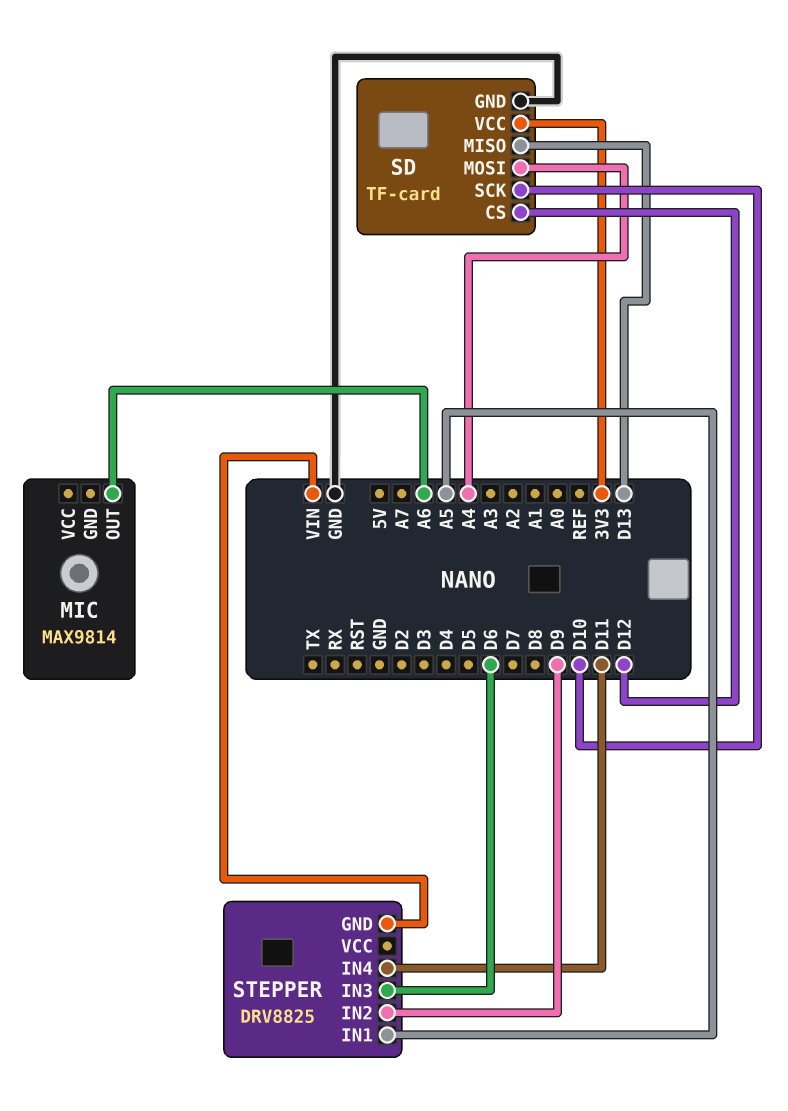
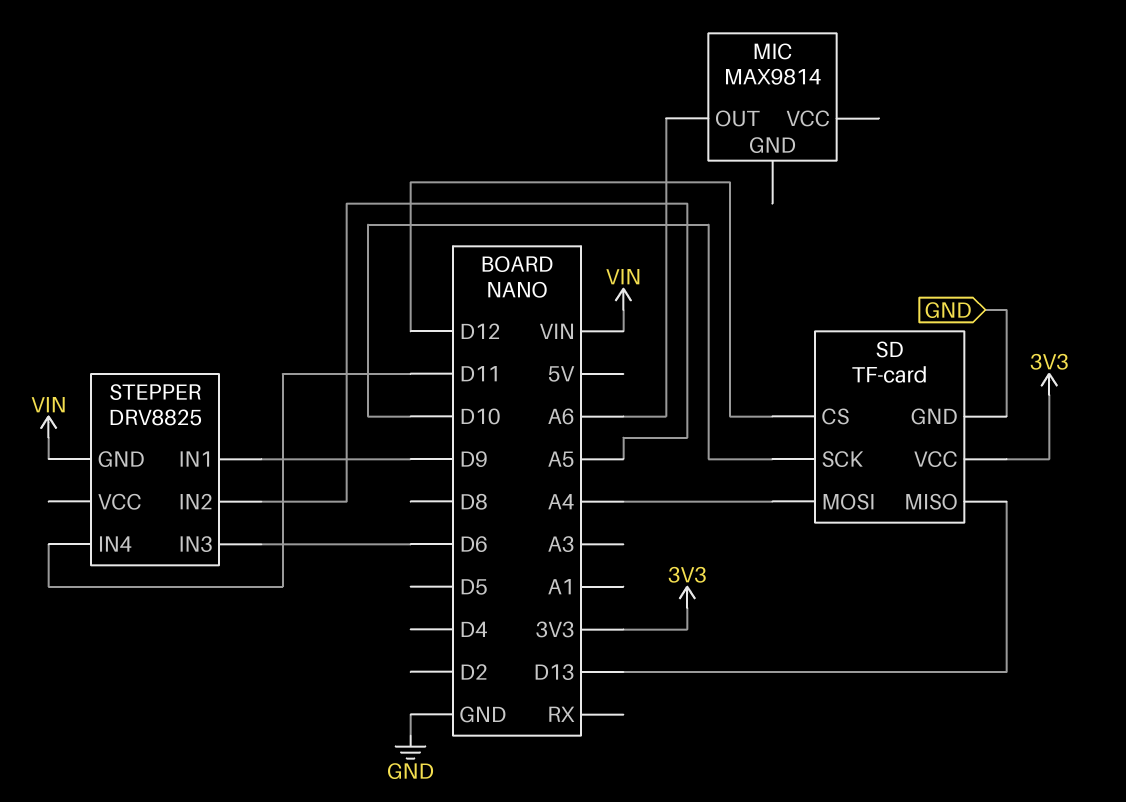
STEPPER pin IN1: A5 -> D9
STEPPER pin IN2: D9 -> A5

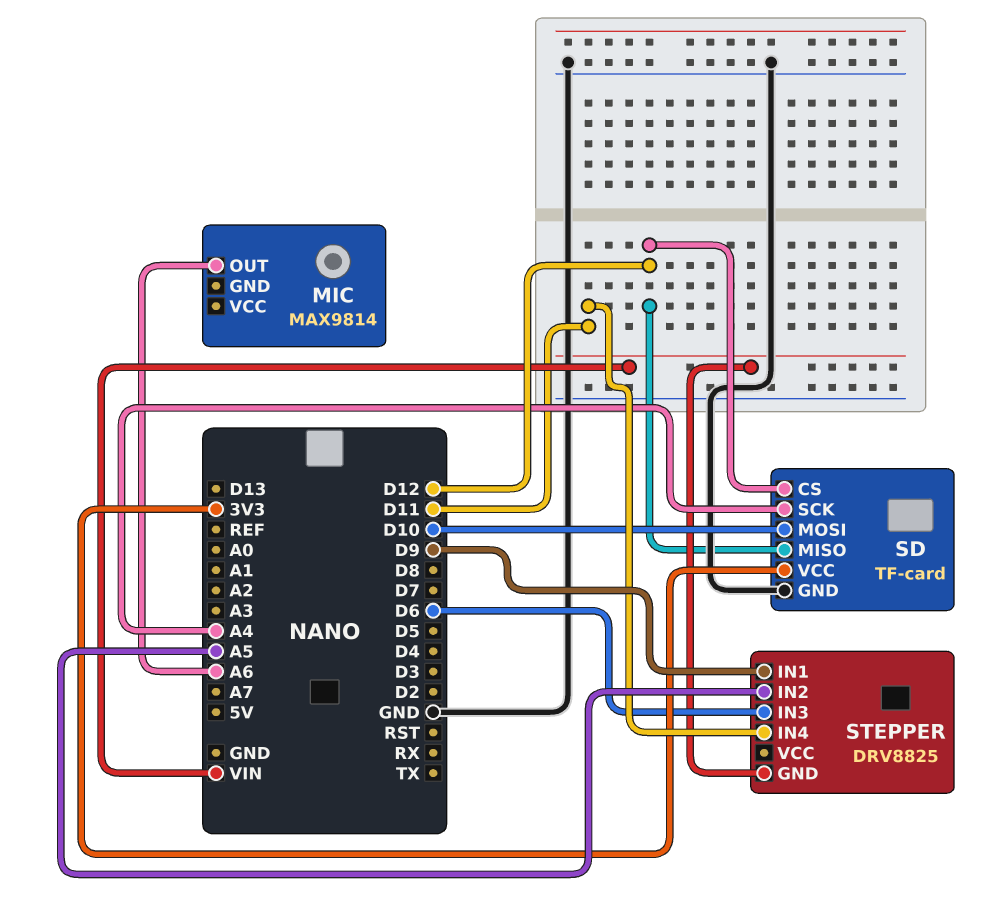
SD pin MISO: D13 -> D12
SD pin MOSI: A4 -> D10
SD pin SCK: D10 -> A4

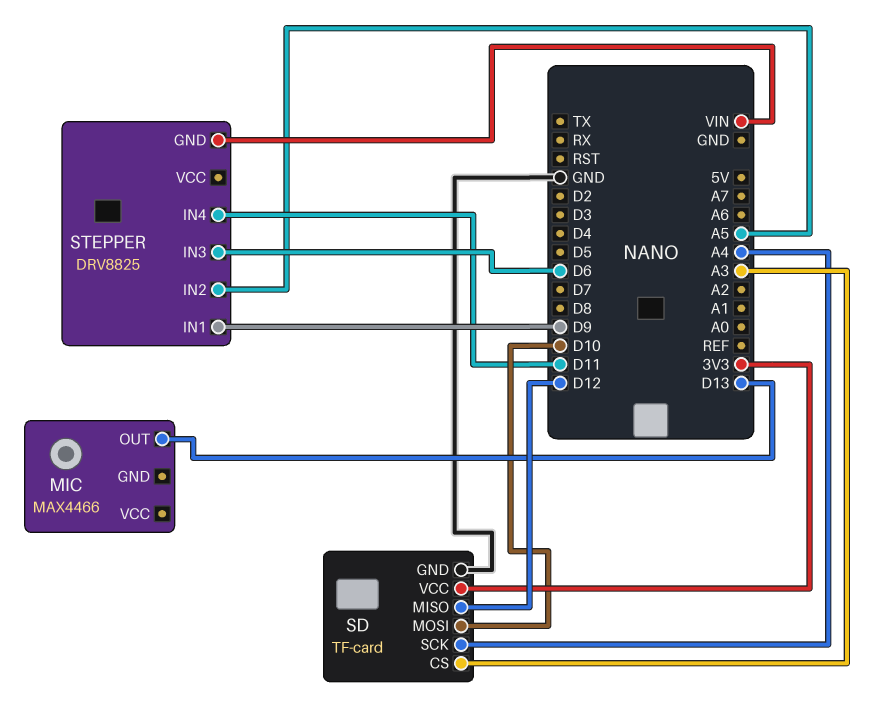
MIC: MAX9814 -> MAX4466
MIC pin OUT: A6 -> D13
SD pin CS: D12 -> A3

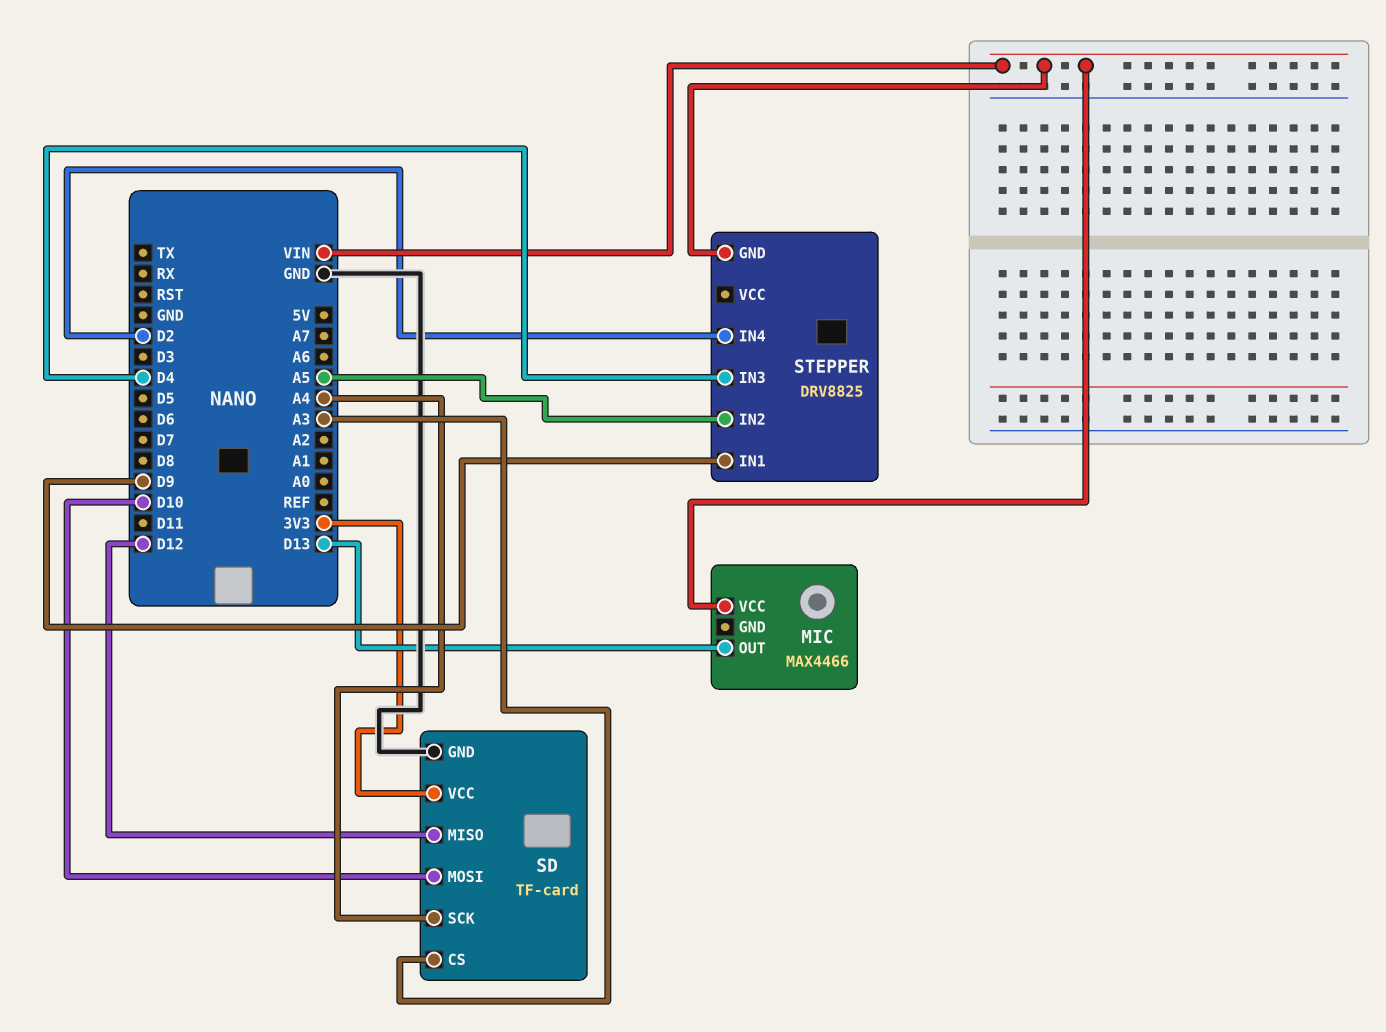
MIC pin VCC: none -> VIN
STEPPER pin IN3: D6 -> D4
STEPPER pin IN4: D11 -> D2

